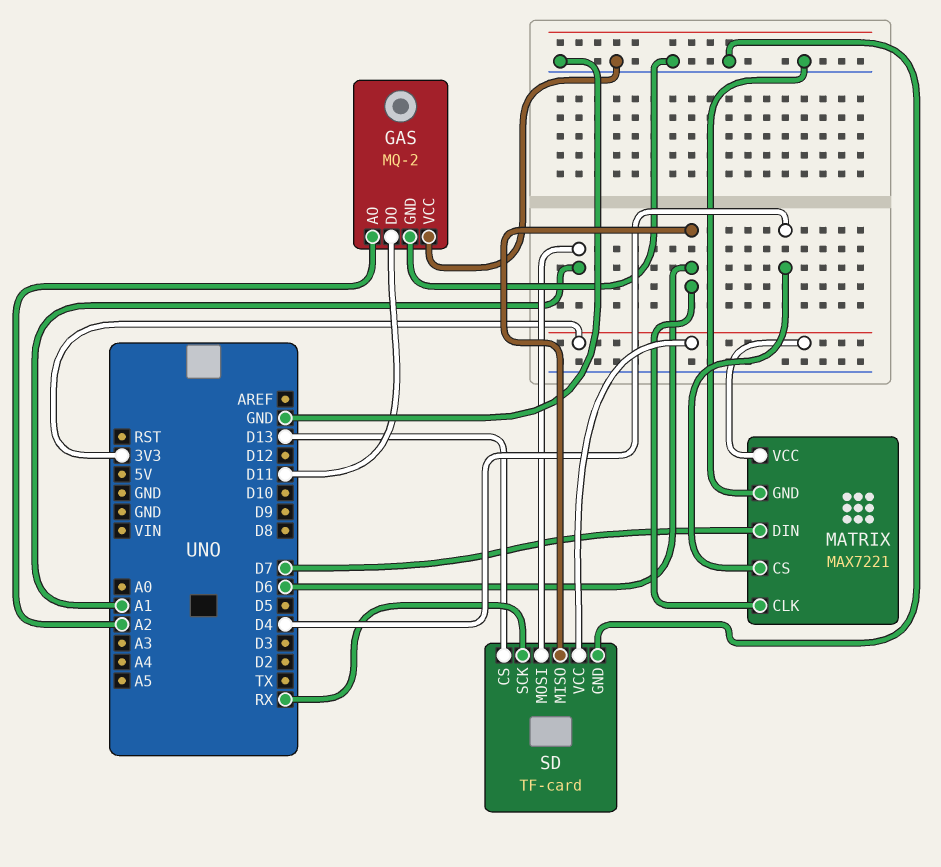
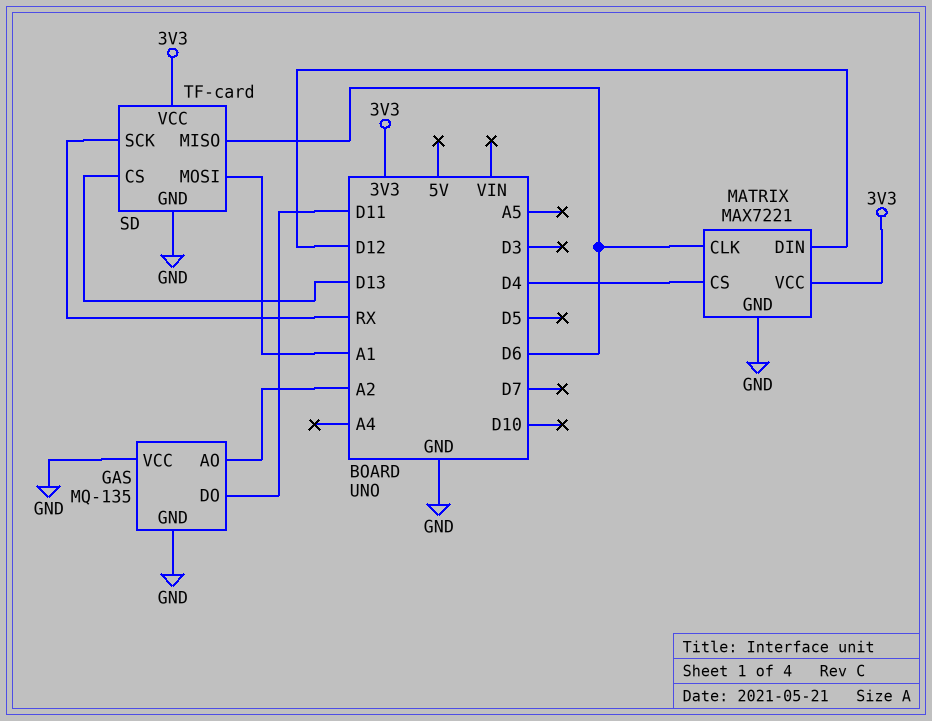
GAS: MQ-2 -> MQ-135
MATRIX pin DIN: D7 -> D12

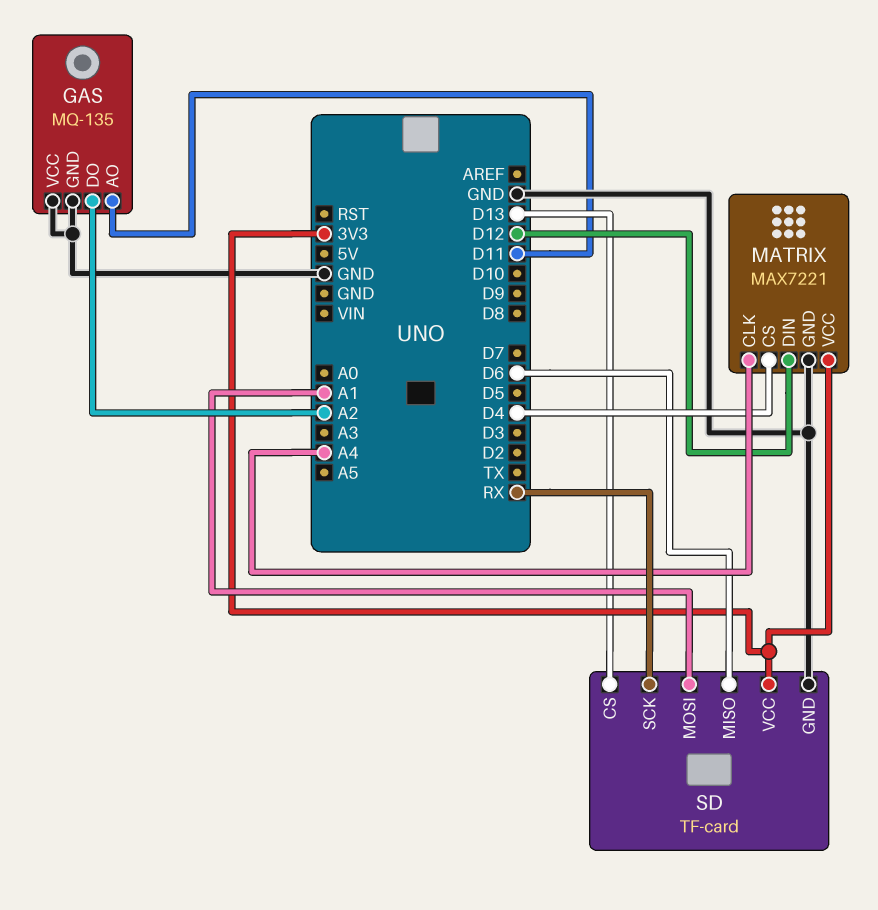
GAS pin AO: A2 -> D11
GAS pin DO: D11 -> A2
MATRIX pin CLK: D6 -> A4

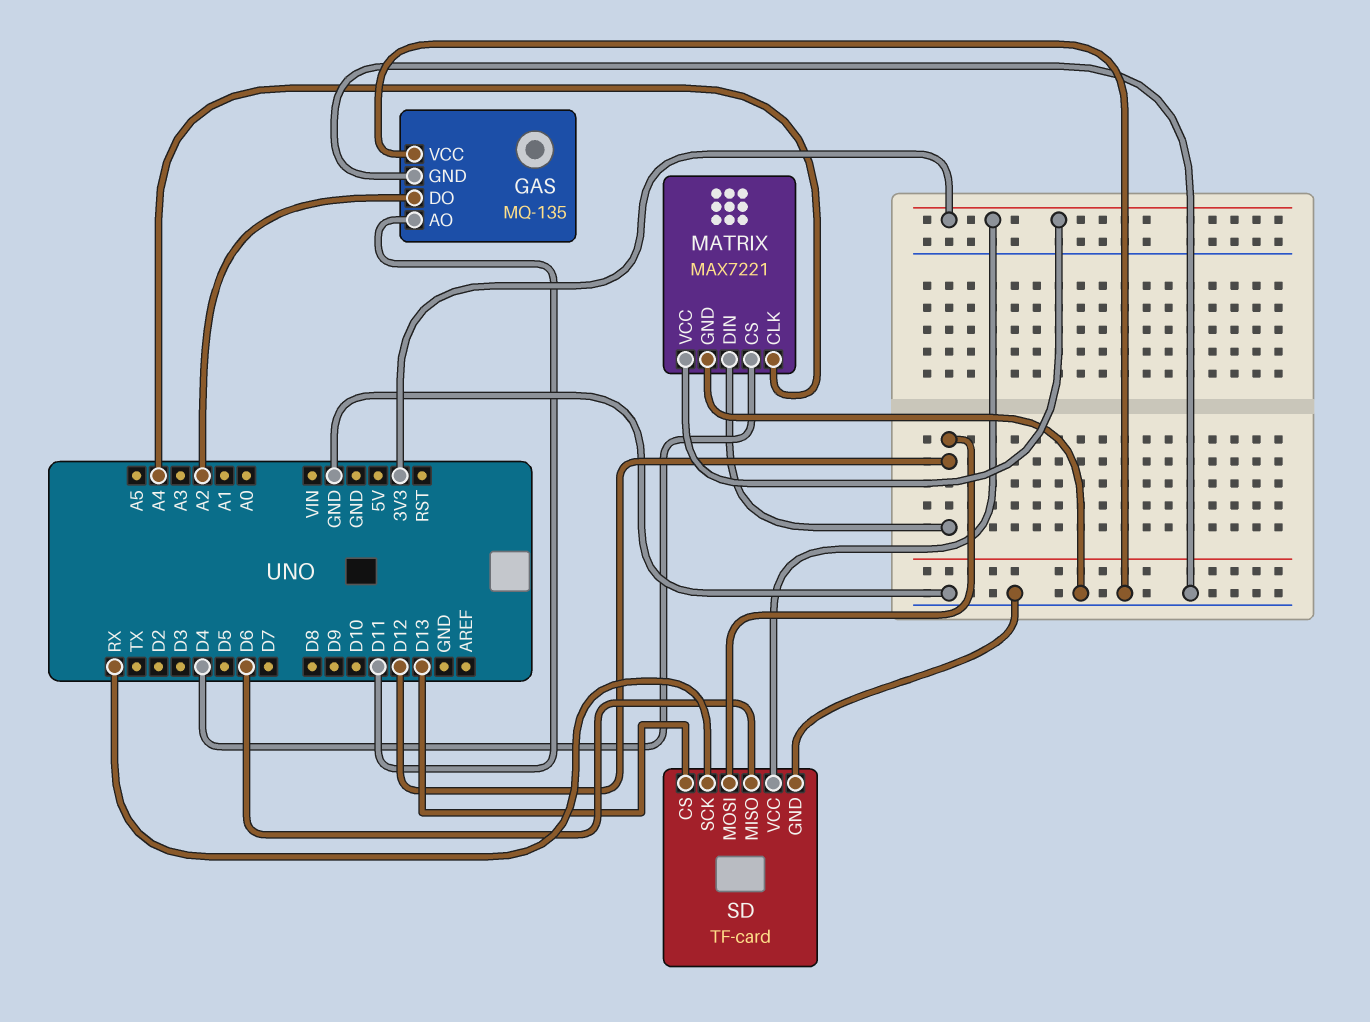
SD pin MOSI: A1 -> D12

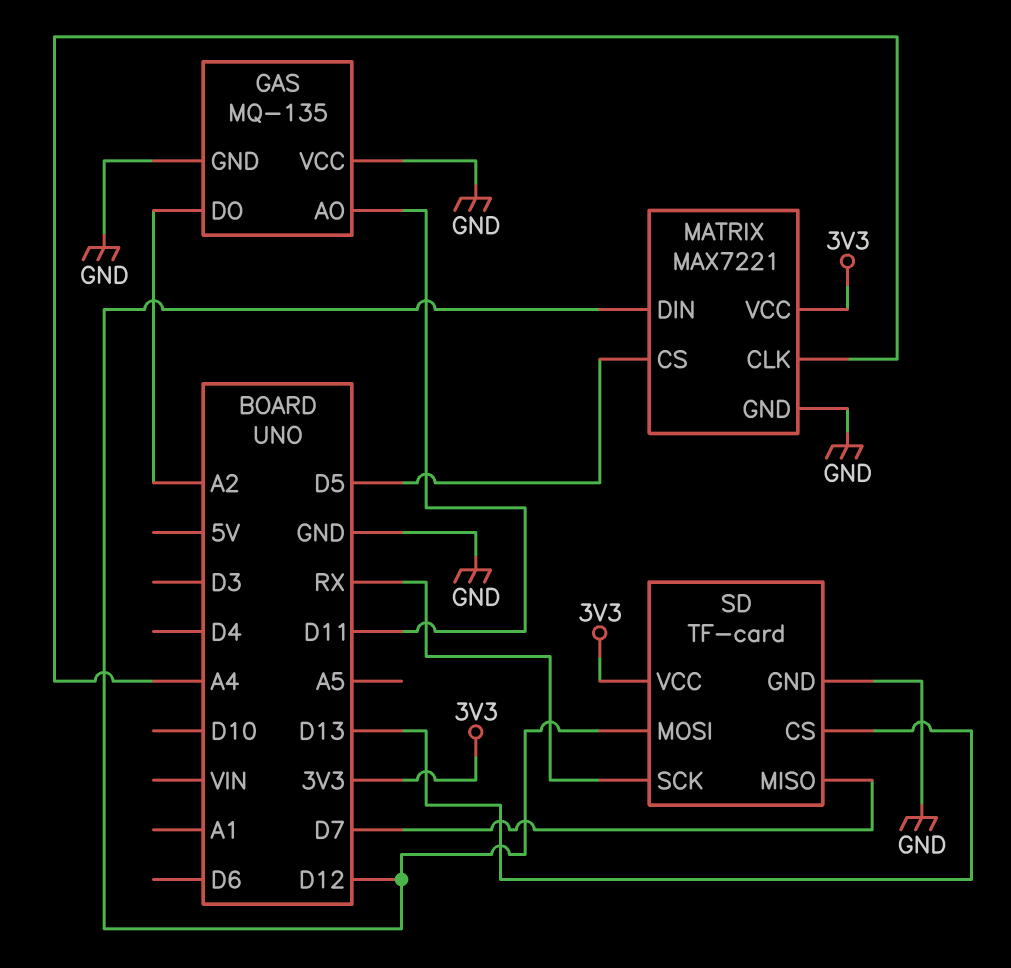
MATRIX pin CS: D4 -> D5
SD pin MISO: D6 -> D7

